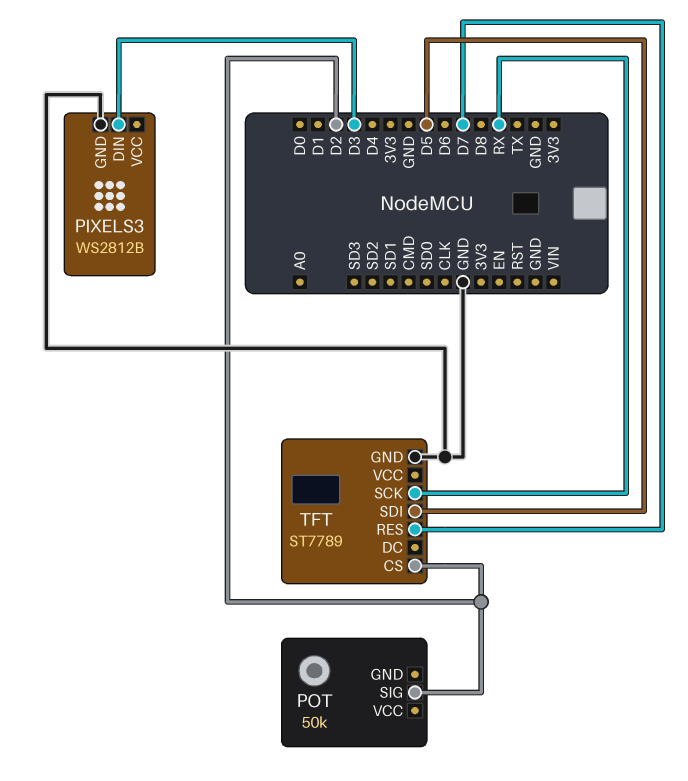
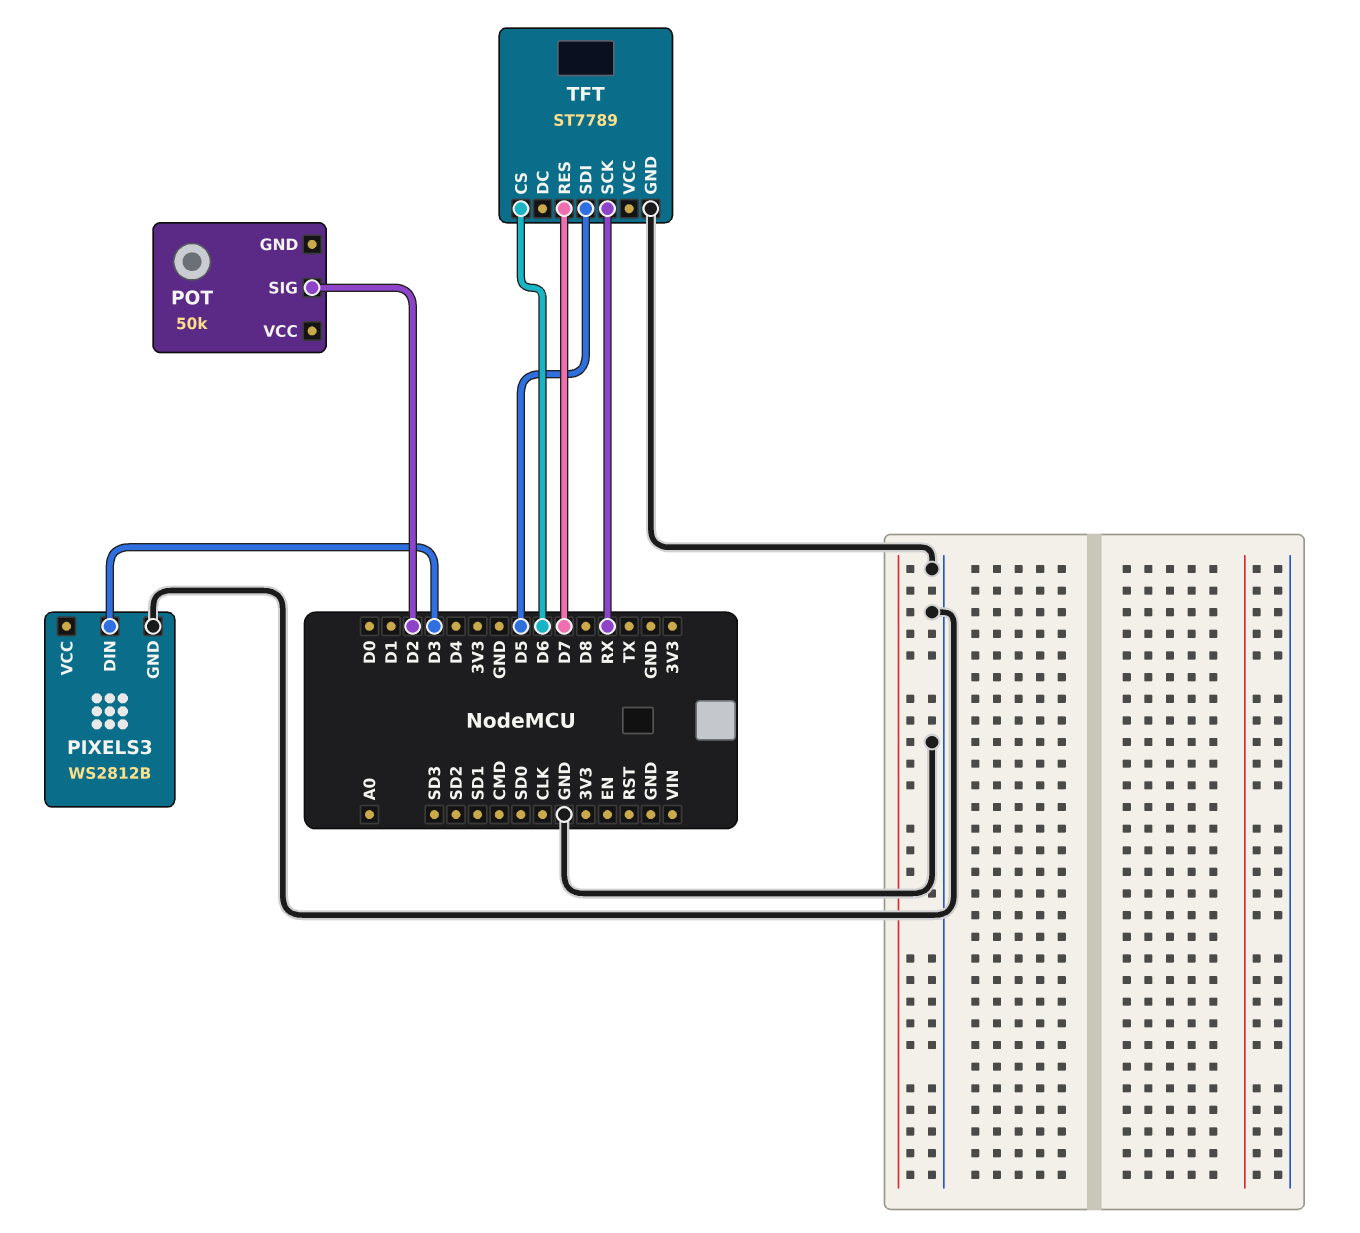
TFT pin CS: D2 -> D6

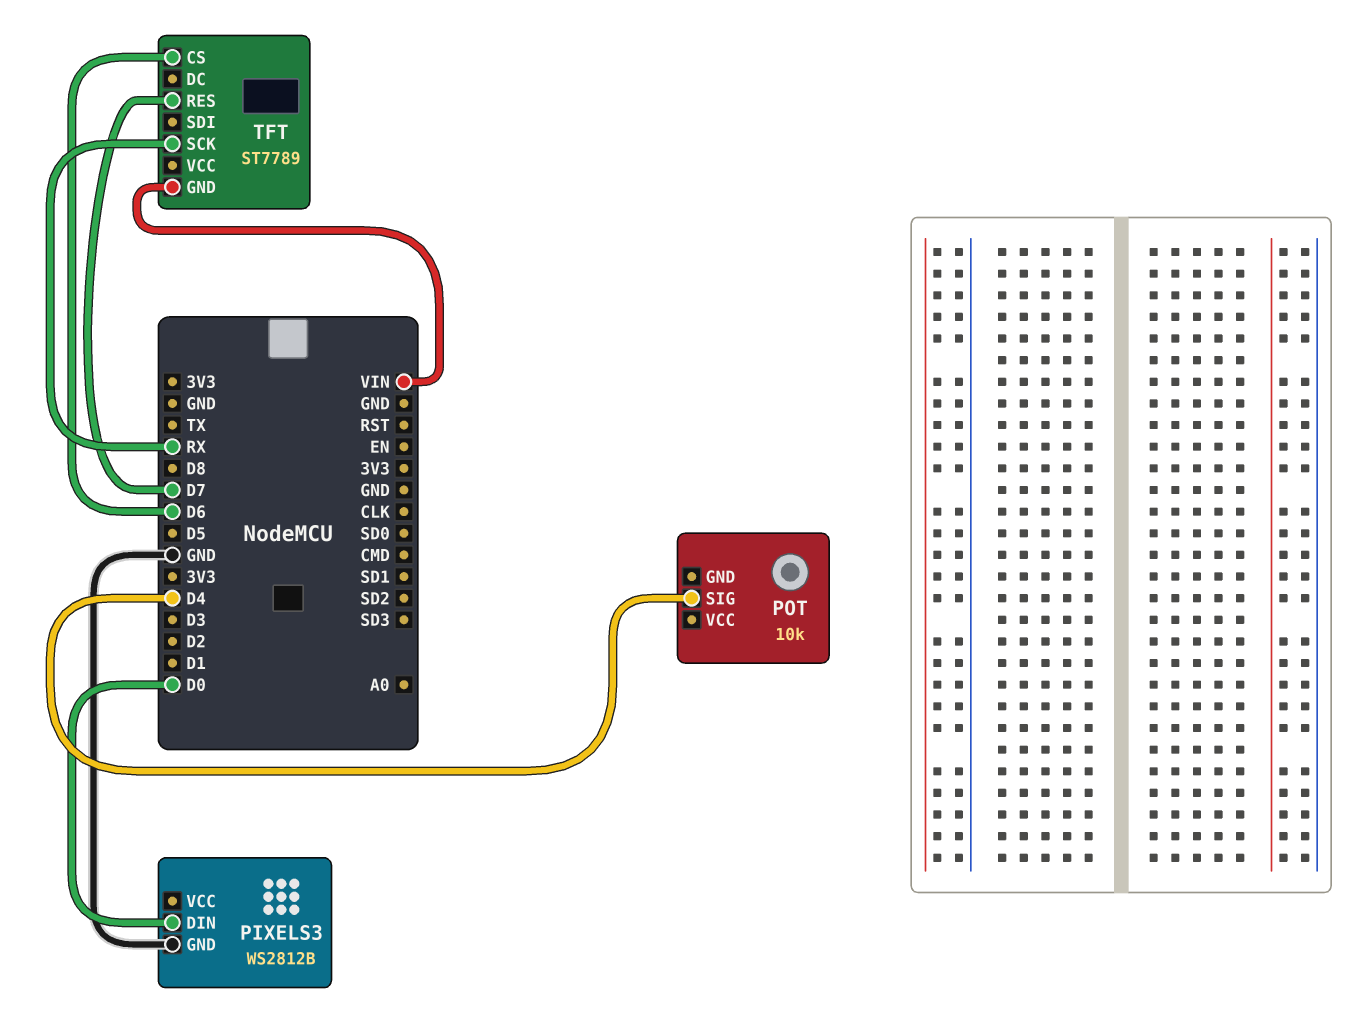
PIXELS3 pin DIN: D3 -> D0
POT: 50k -> 10k
POT pin SIG: D2 -> D4
TFT pin GND: GND -> VIN
TFT pin SDI: D5 -> none

